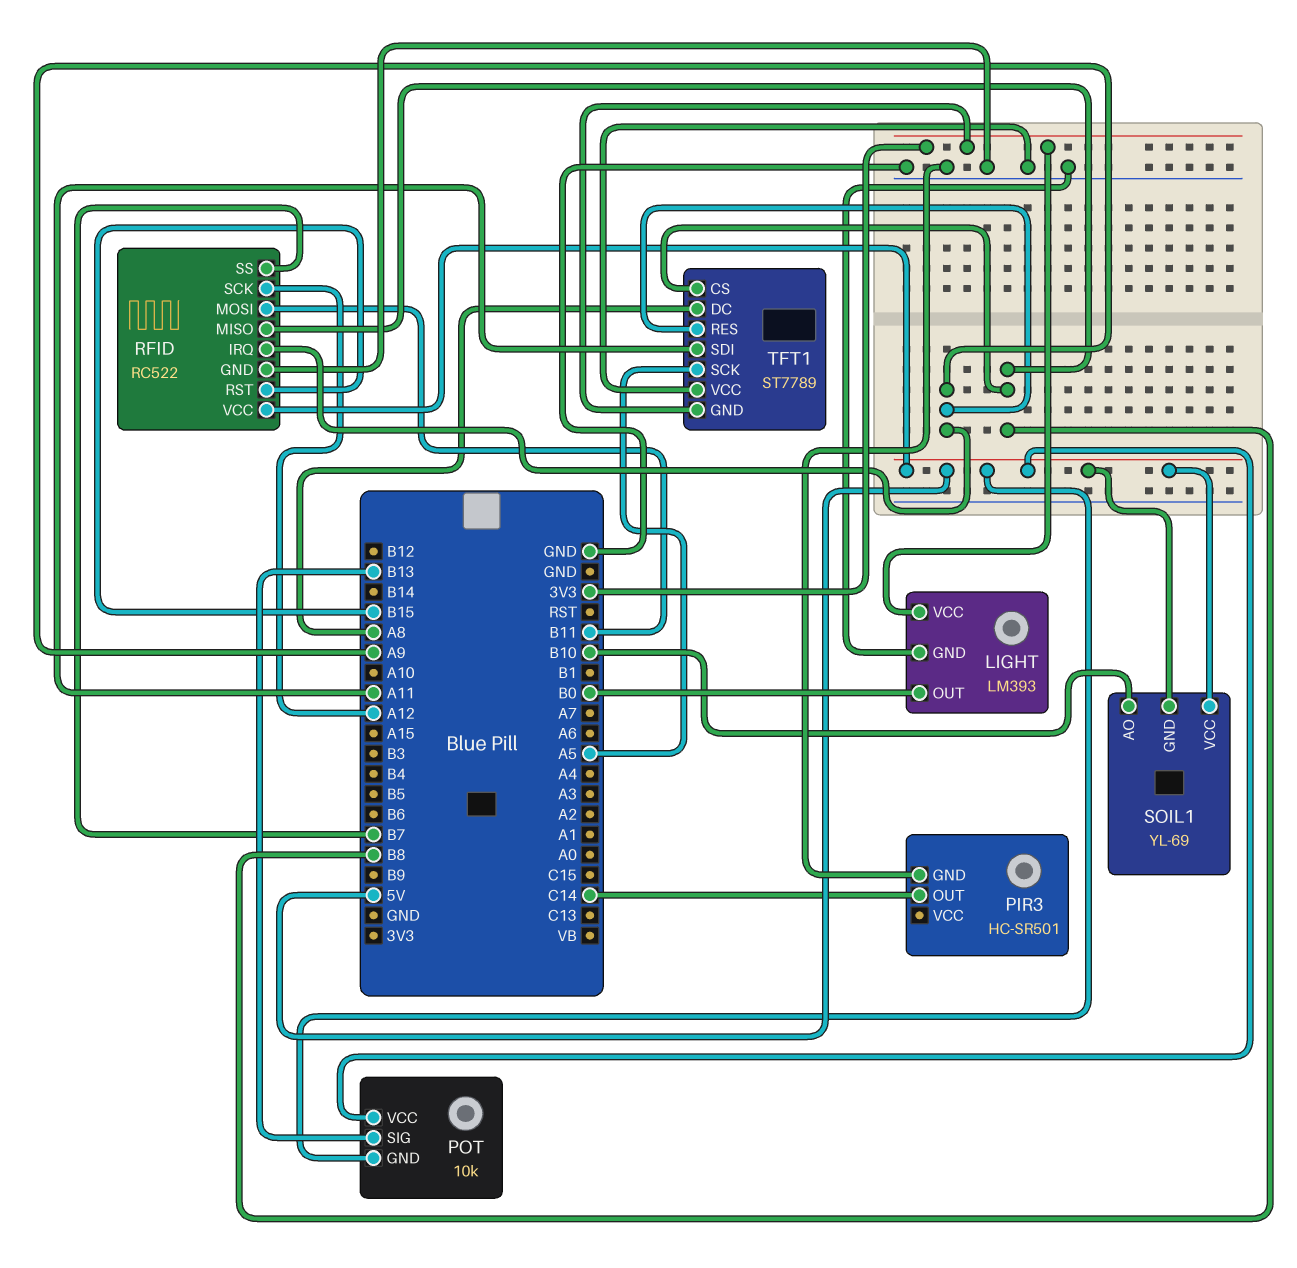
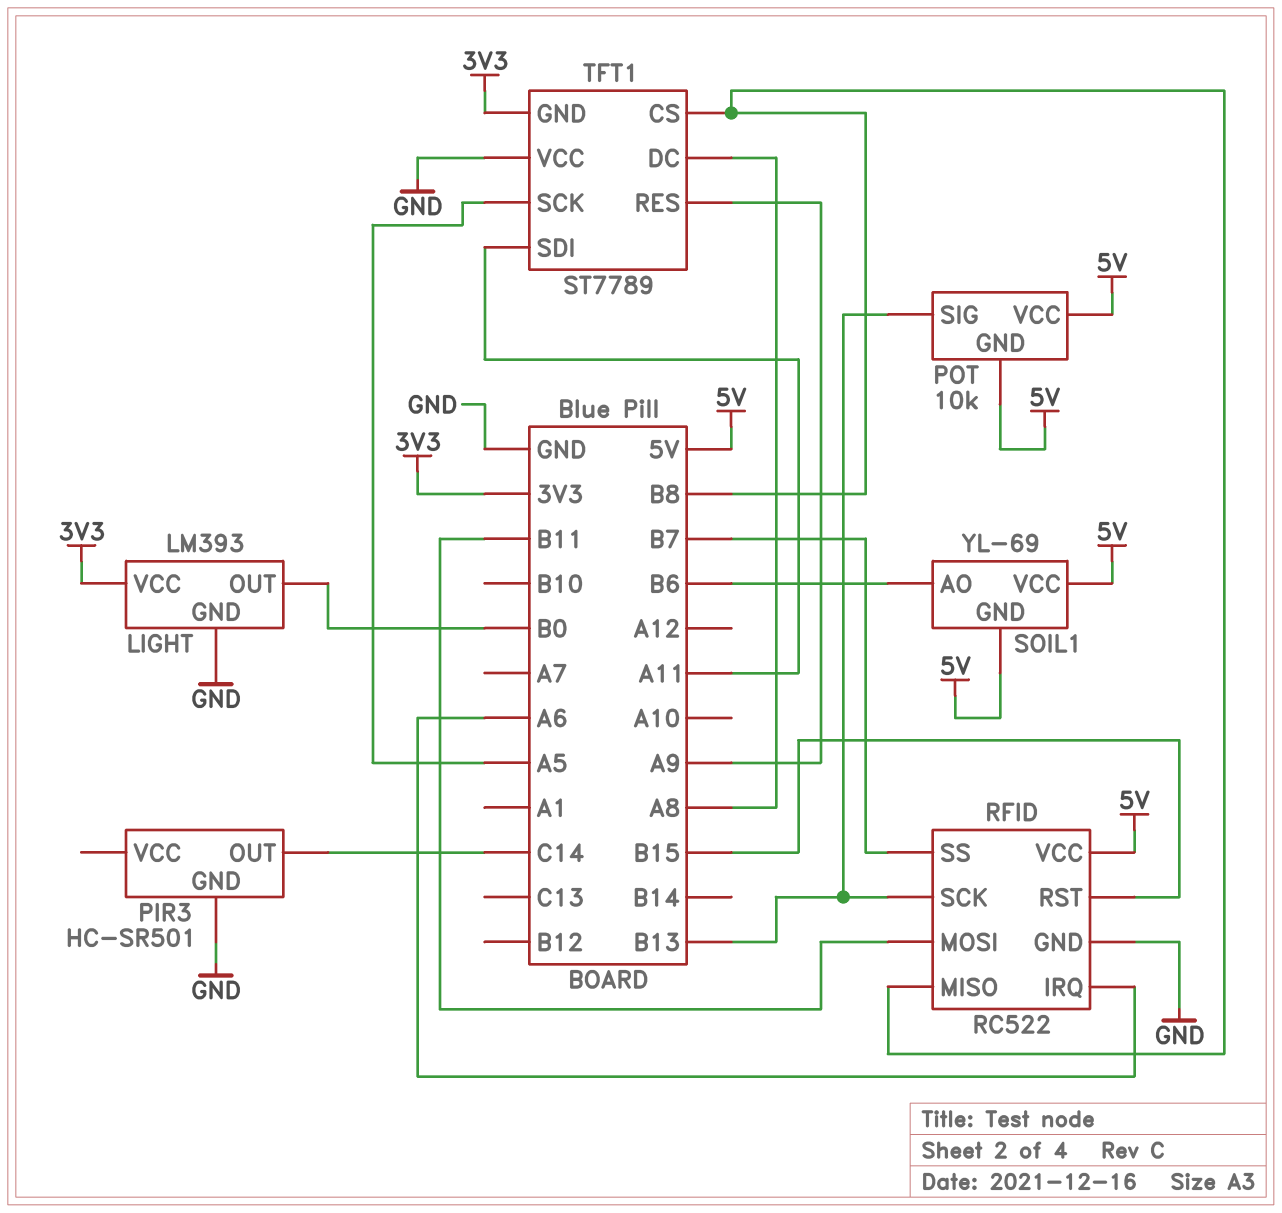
RFID pin IRQ: A9 -> A6
RFID pin SCK: A12 -> B13
SOIL1 pin AO: B10 -> B6

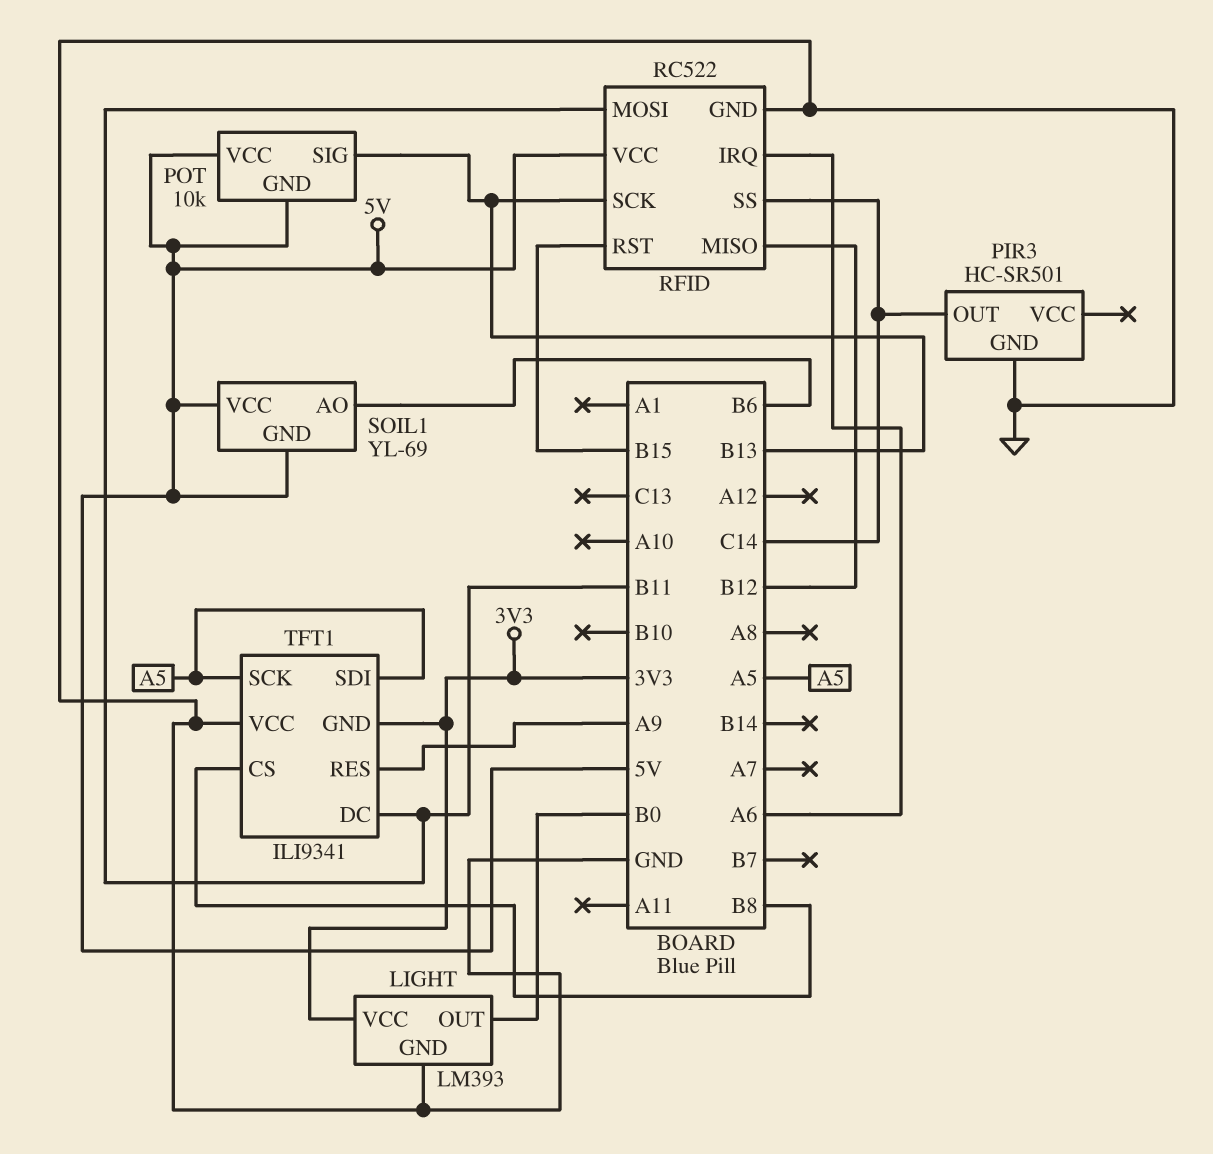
RFID pin MISO: B8 -> B12
RFID pin SS: B7 -> C14
TFT1: ST7789 -> ILI9341
TFT1 pin DC: A8 -> B11
TFT1 pin SDI: A11 -> A5

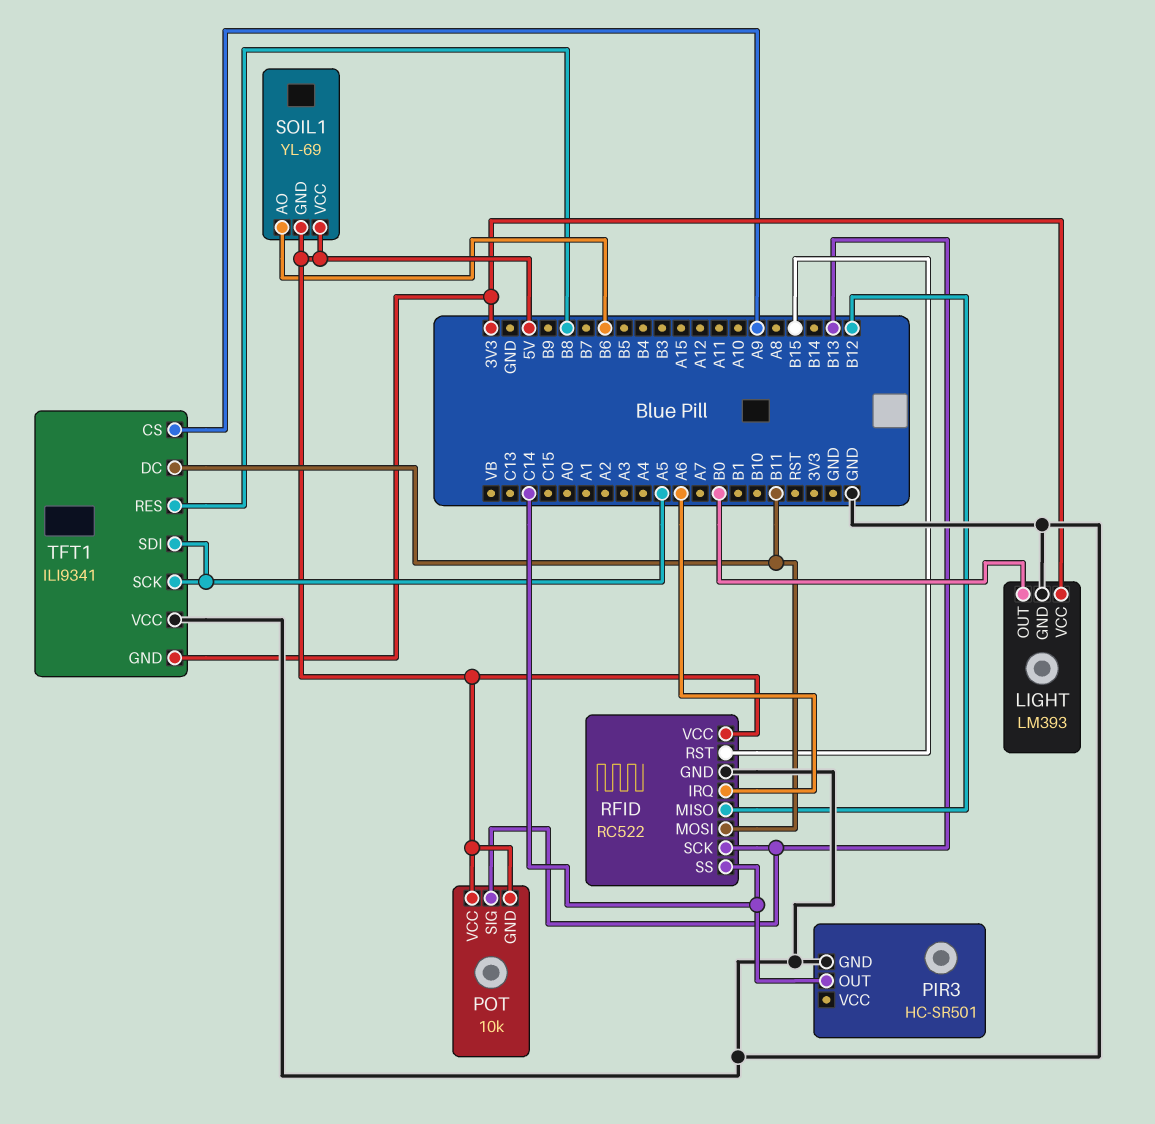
TFT1 pin CS: B8 -> A9
TFT1 pin RES: A9 -> B8

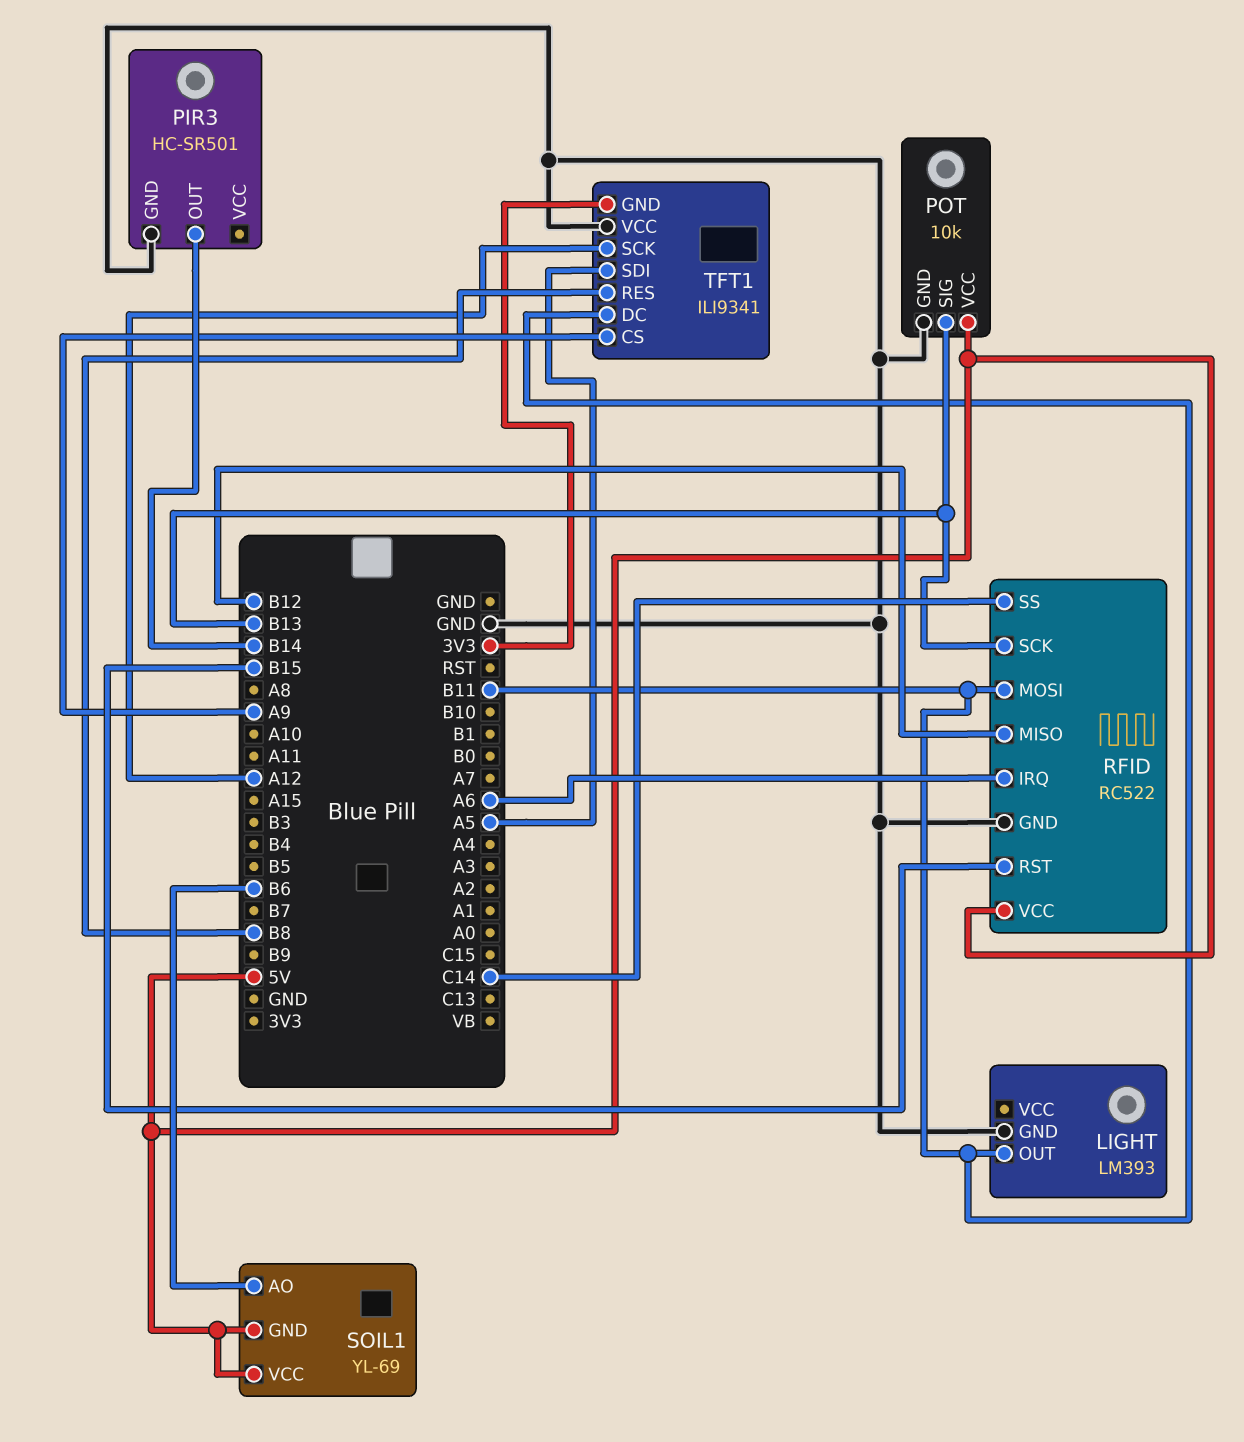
LIGHT pin OUT: B0 -> B11
LIGHT pin VCC: 3V3 -> none
PIR3 pin OUT: C14 -> B14
POT pin GND: 5V -> GND
TFT1 pin SCK: A5 -> A12

